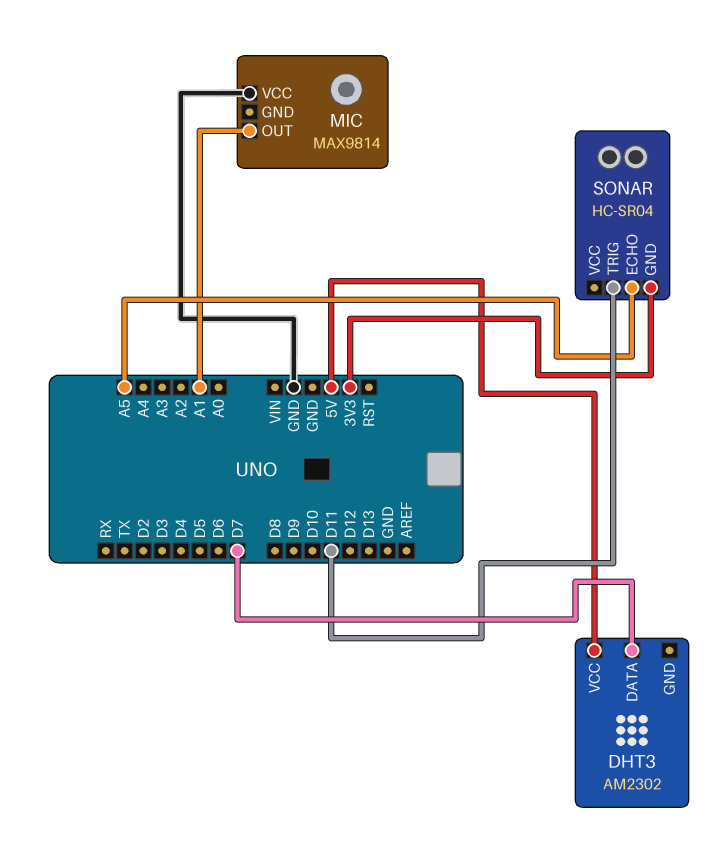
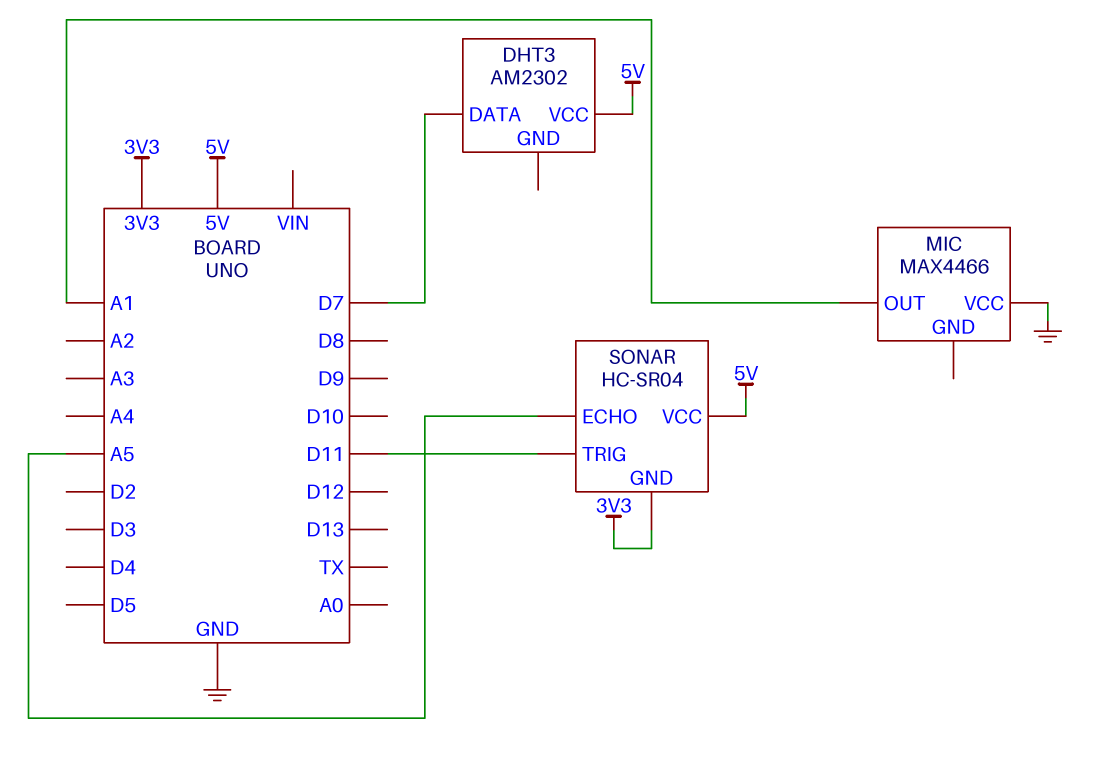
MIC: MAX9814 -> MAX4466
SONAR pin VCC: none -> 5V

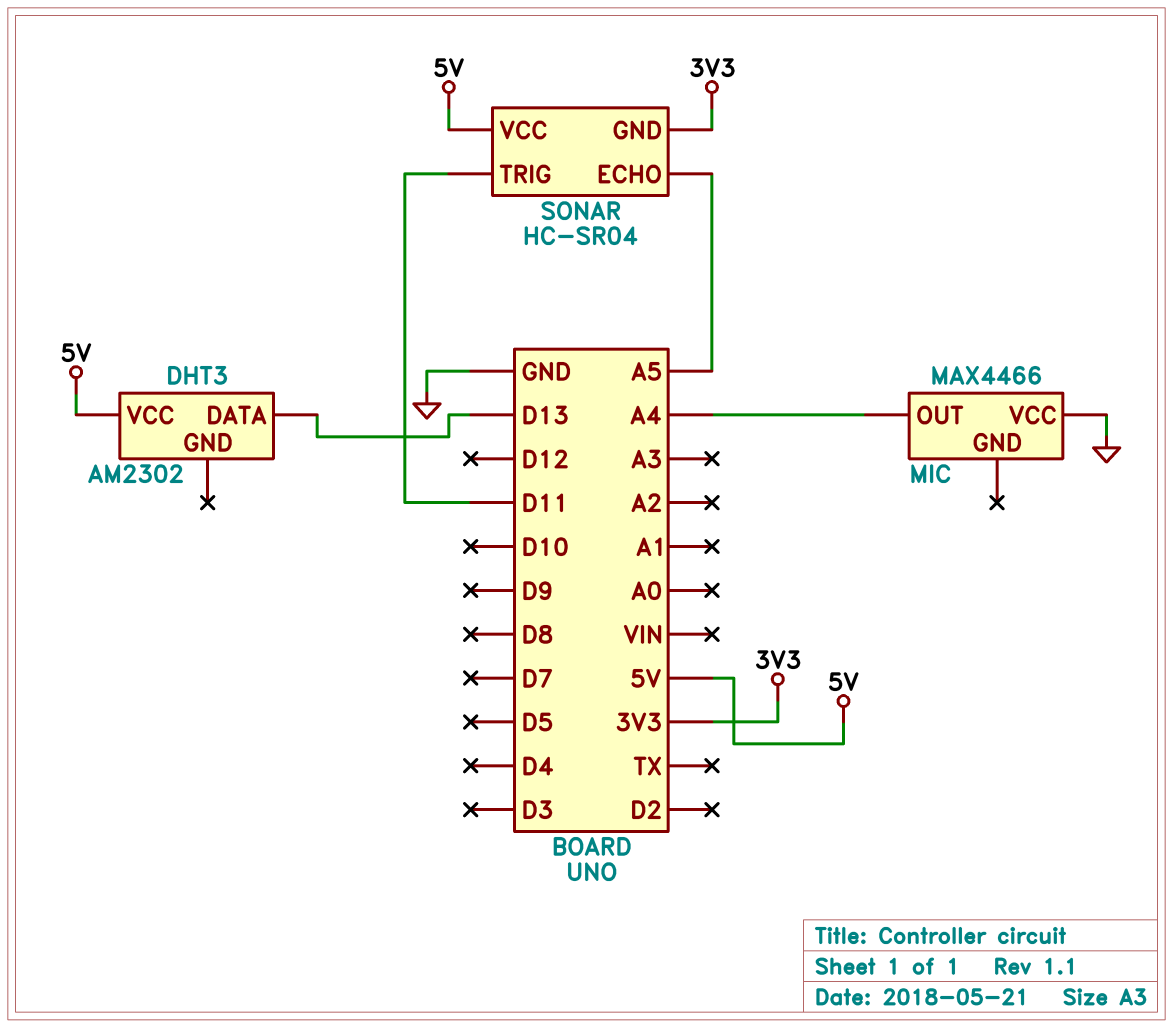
DHT3 pin DATA: D7 -> D13
MIC pin OUT: A1 -> A4

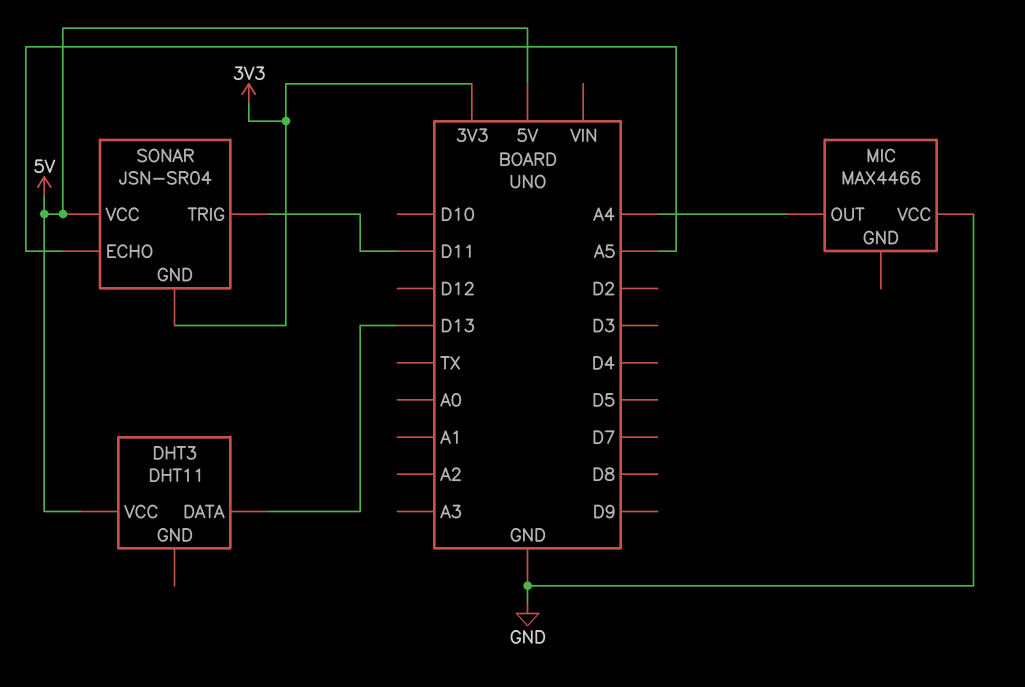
DHT3: AM2302 -> DHT11
SONAR: HC-SR04 -> JSN-SR04

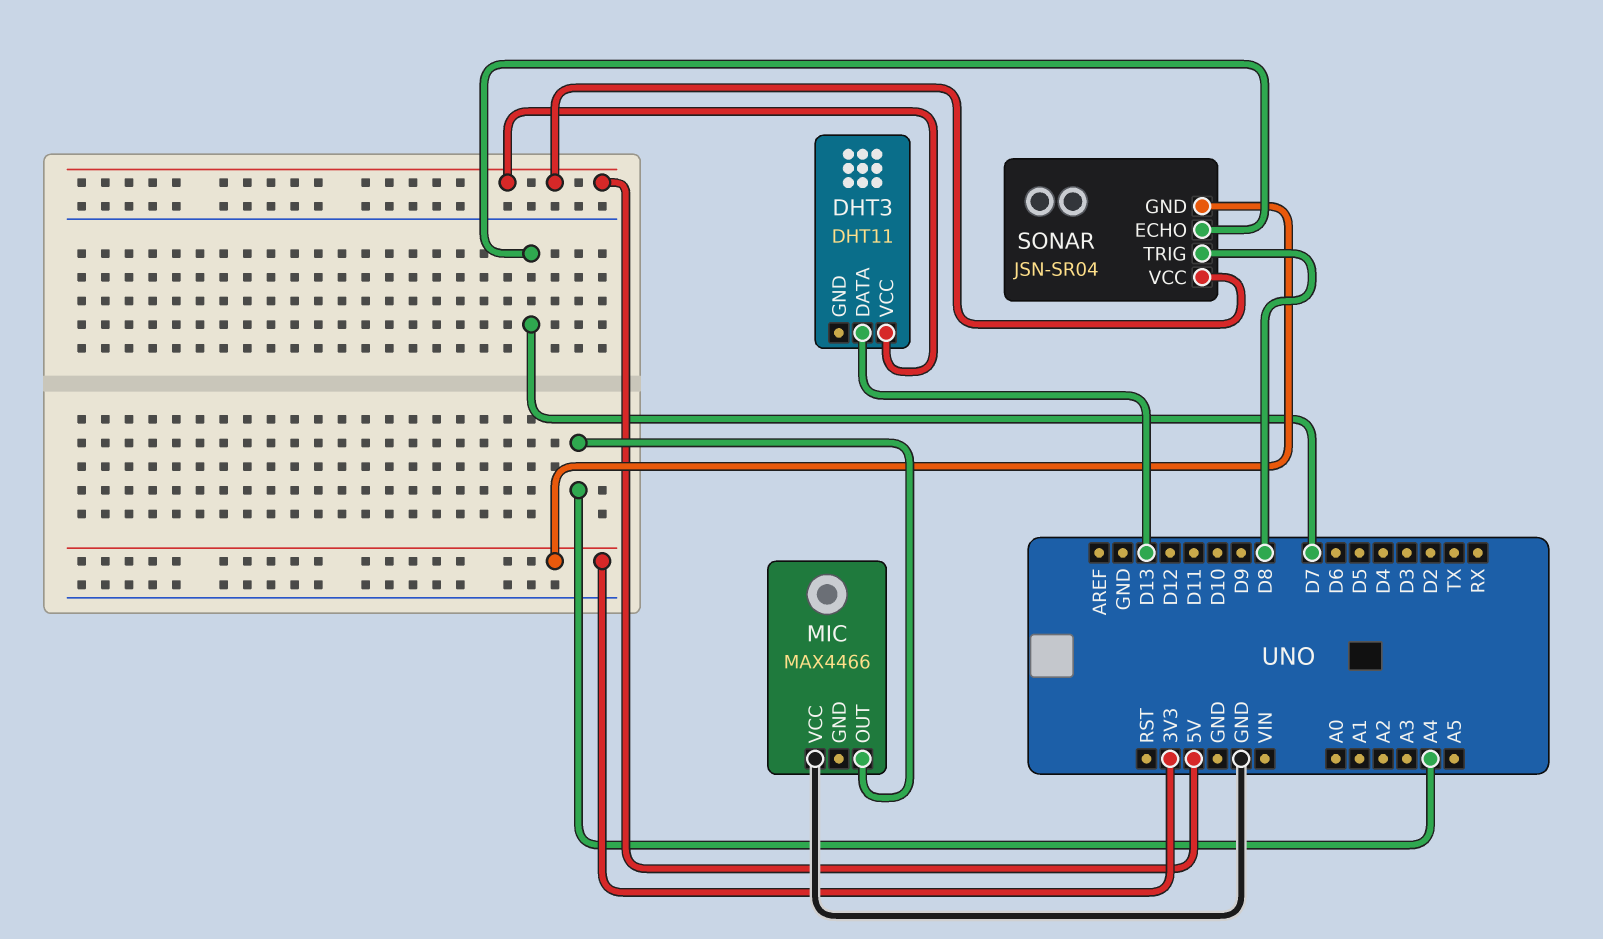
SONAR pin ECHO: A5 -> D7
SONAR pin TRIG: D11 -> D8

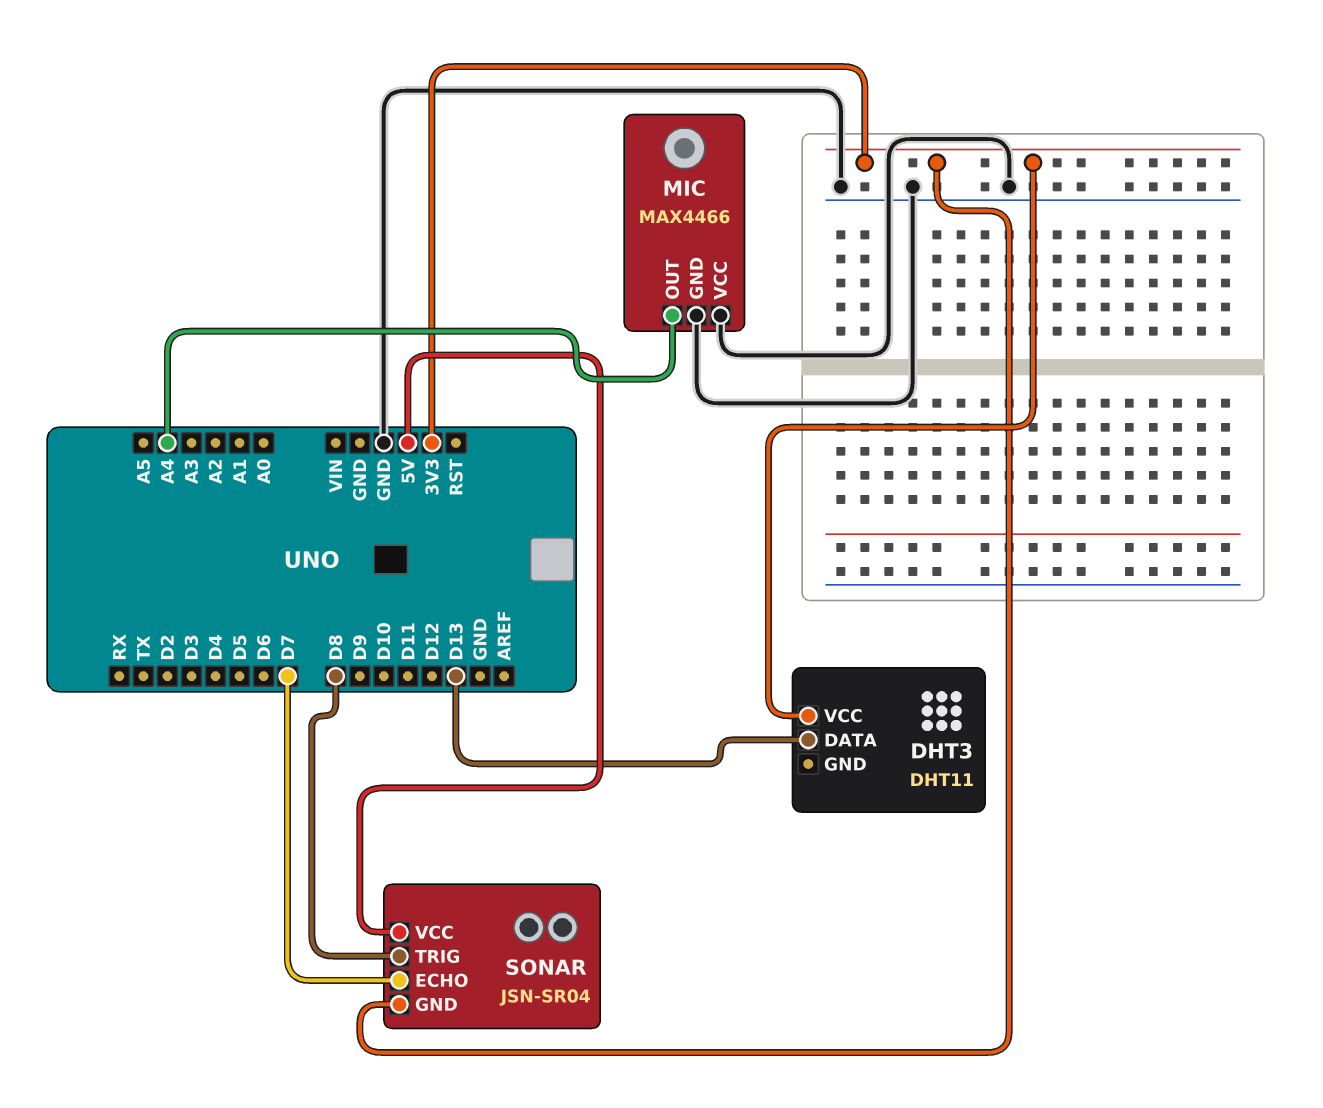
DHT3 pin VCC: 5V -> 3V3
MIC pin GND: none -> GND

